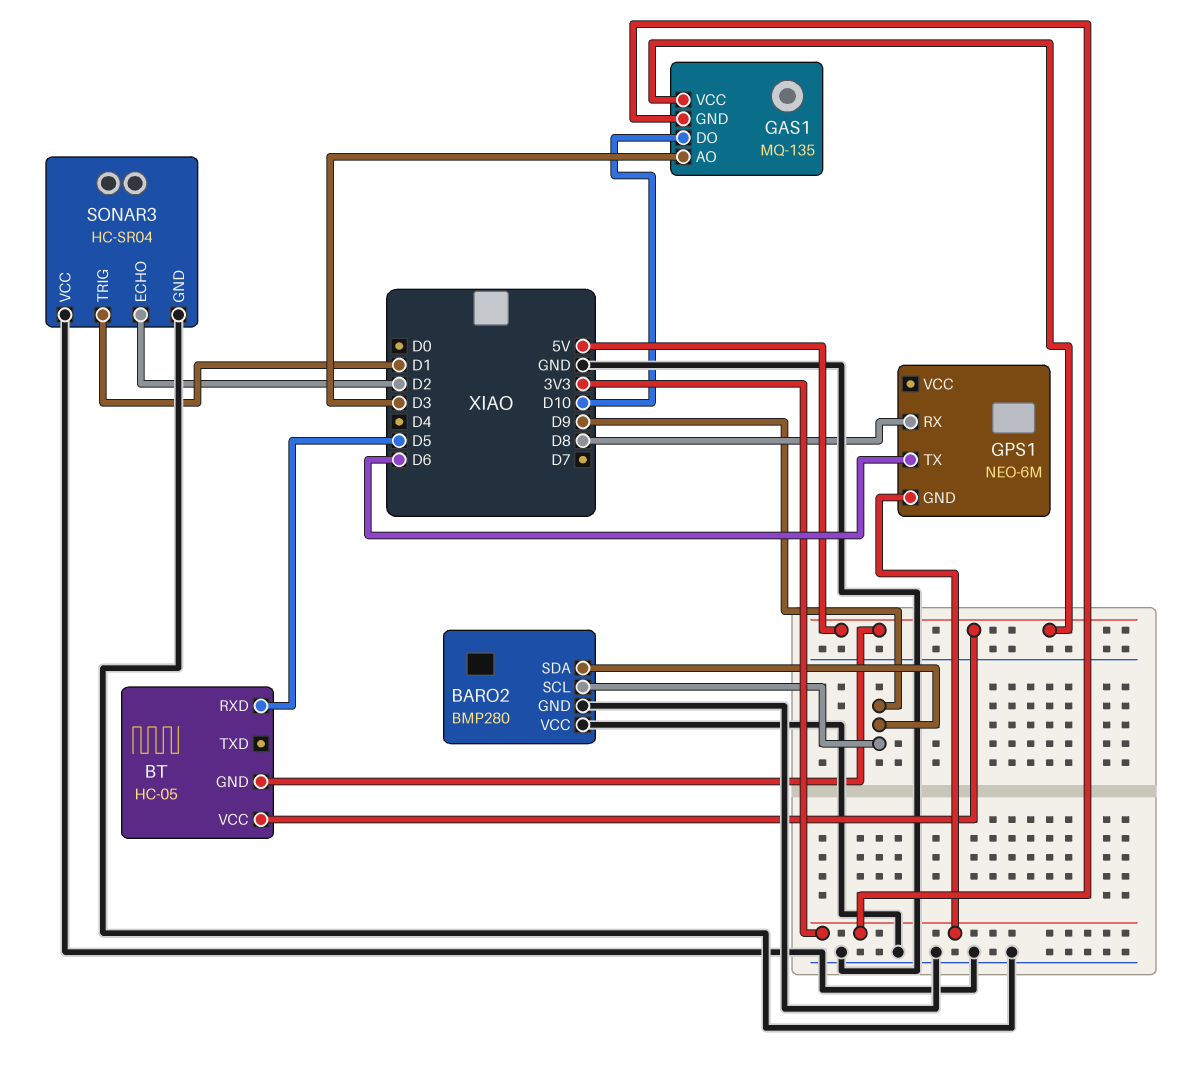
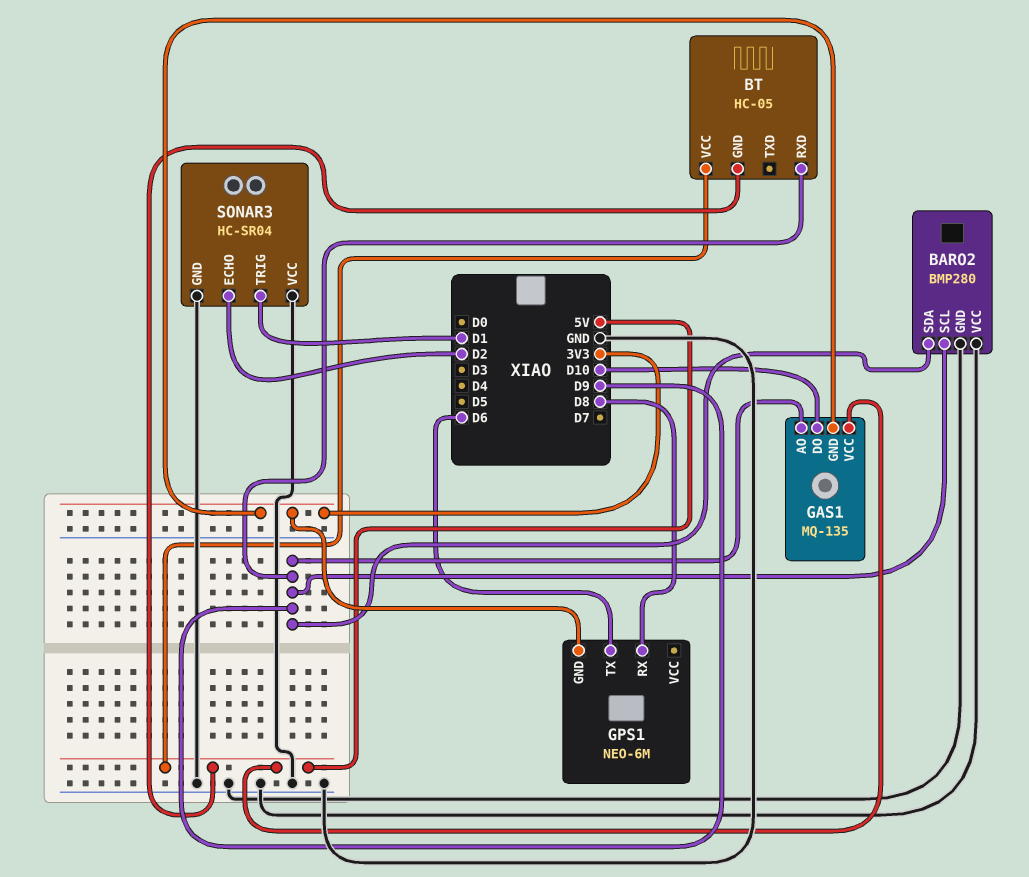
BT pin RXD: D5 -> D9
GAS1 pin AO: D3 -> D9

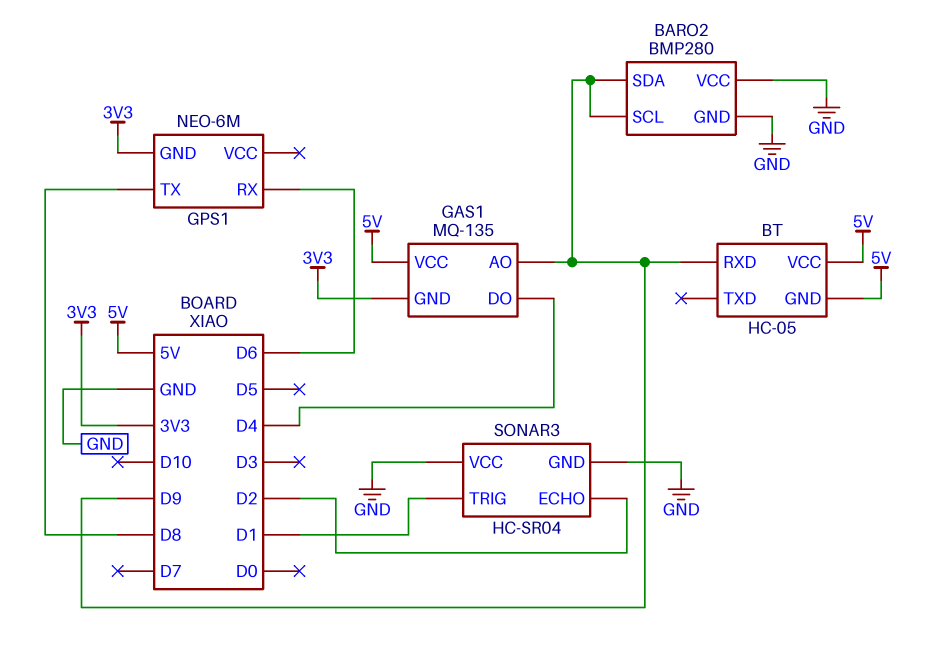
GAS1 pin DO: D10 -> D4
GPS1 pin RX: D8 -> D6
GPS1 pin TX: D6 -> D8

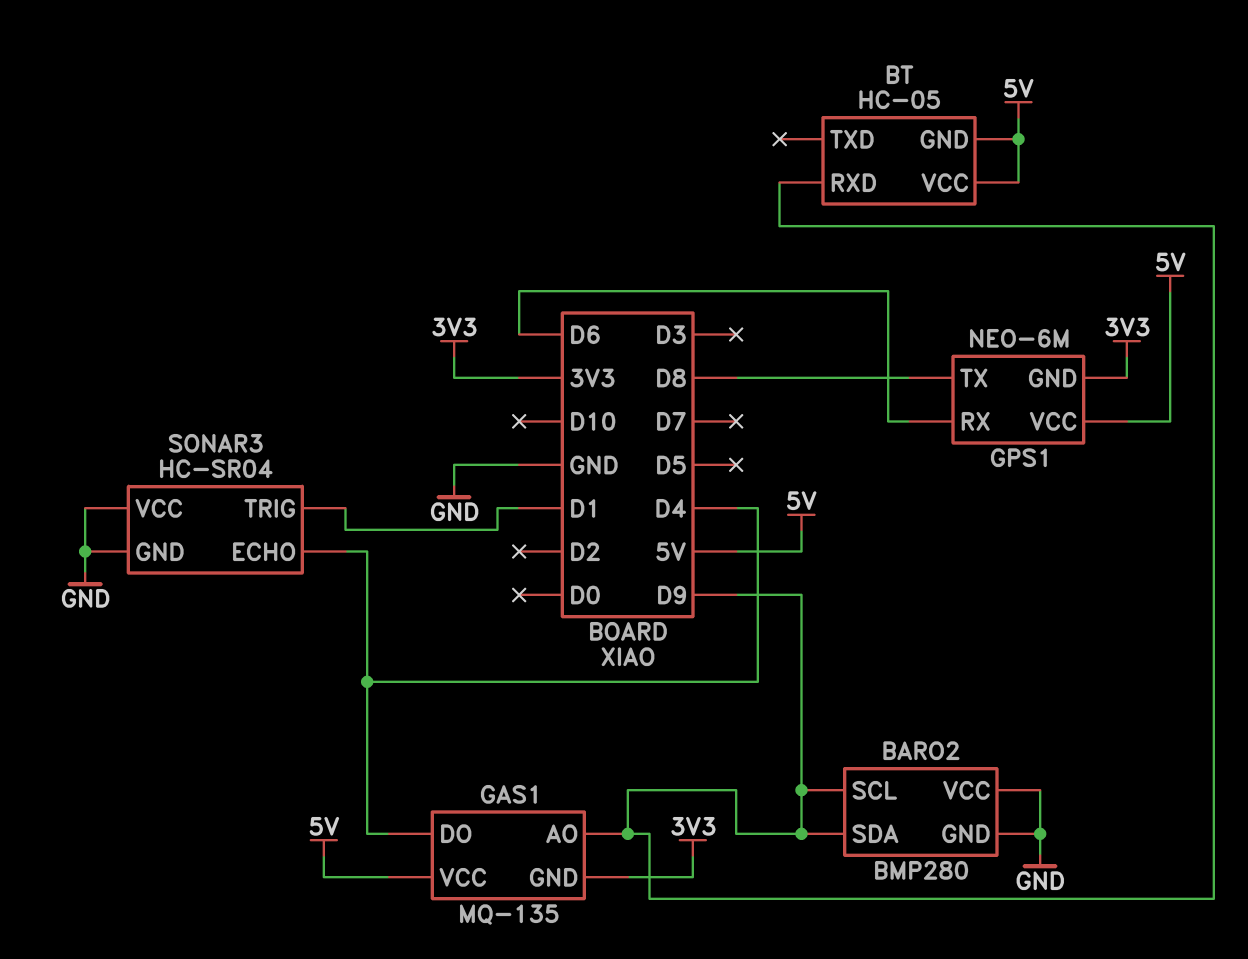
GPS1 pin VCC: none -> 5V
SONAR3 pin ECHO: D2 -> D4

